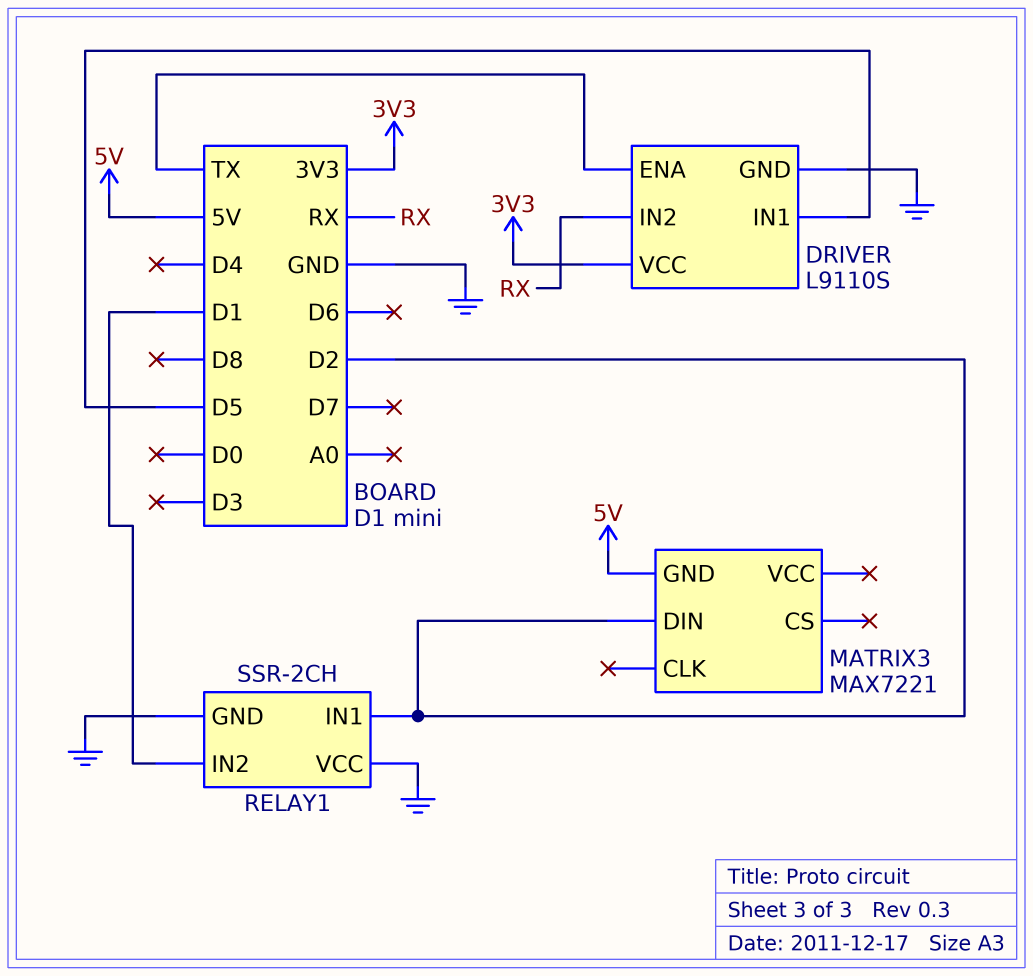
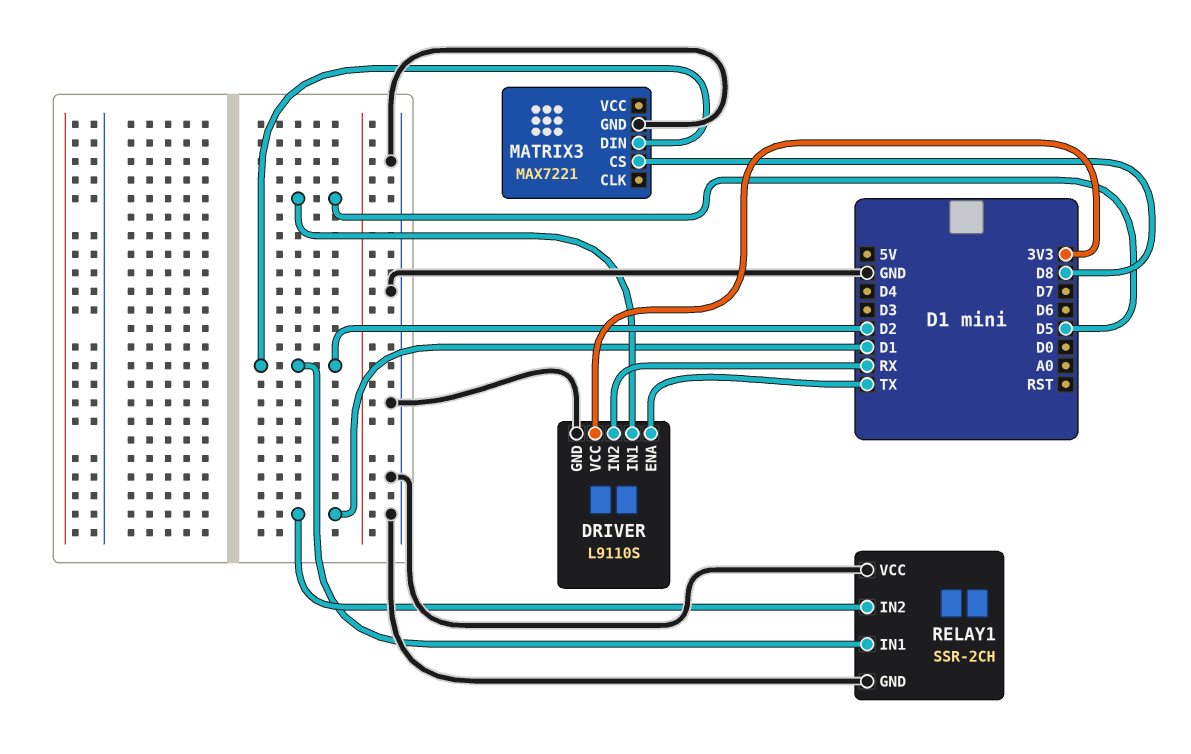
MATRIX3 pin CS: none -> D8
MATRIX3 pin GND: 5V -> GND

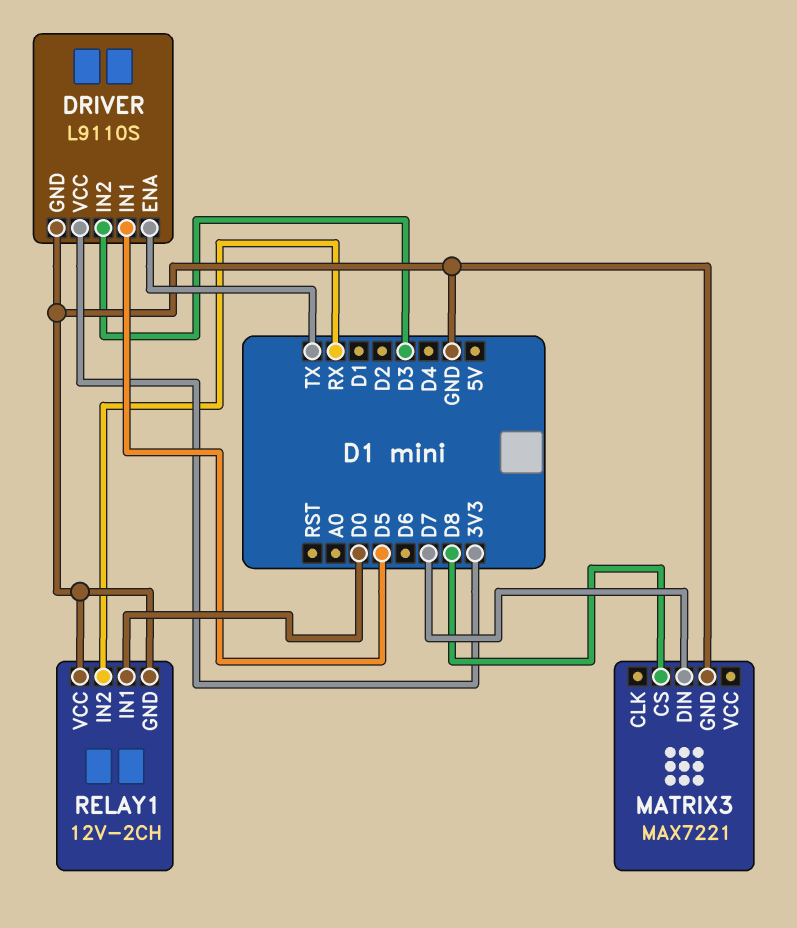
DRIVER pin IN2: RX -> D3
MATRIX3 pin DIN: D2 -> D7
RELAY1: SSR-2CH -> 12V-2CH
RELAY1 pin IN1: D2 -> D0
RELAY1 pin IN2: D1 -> RX

